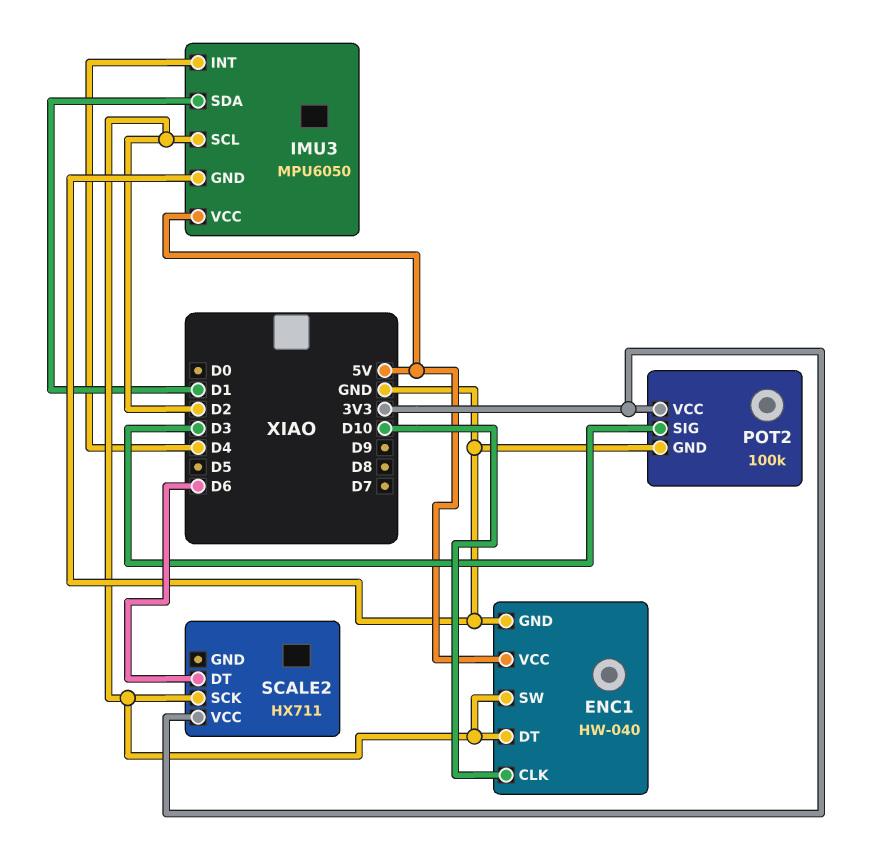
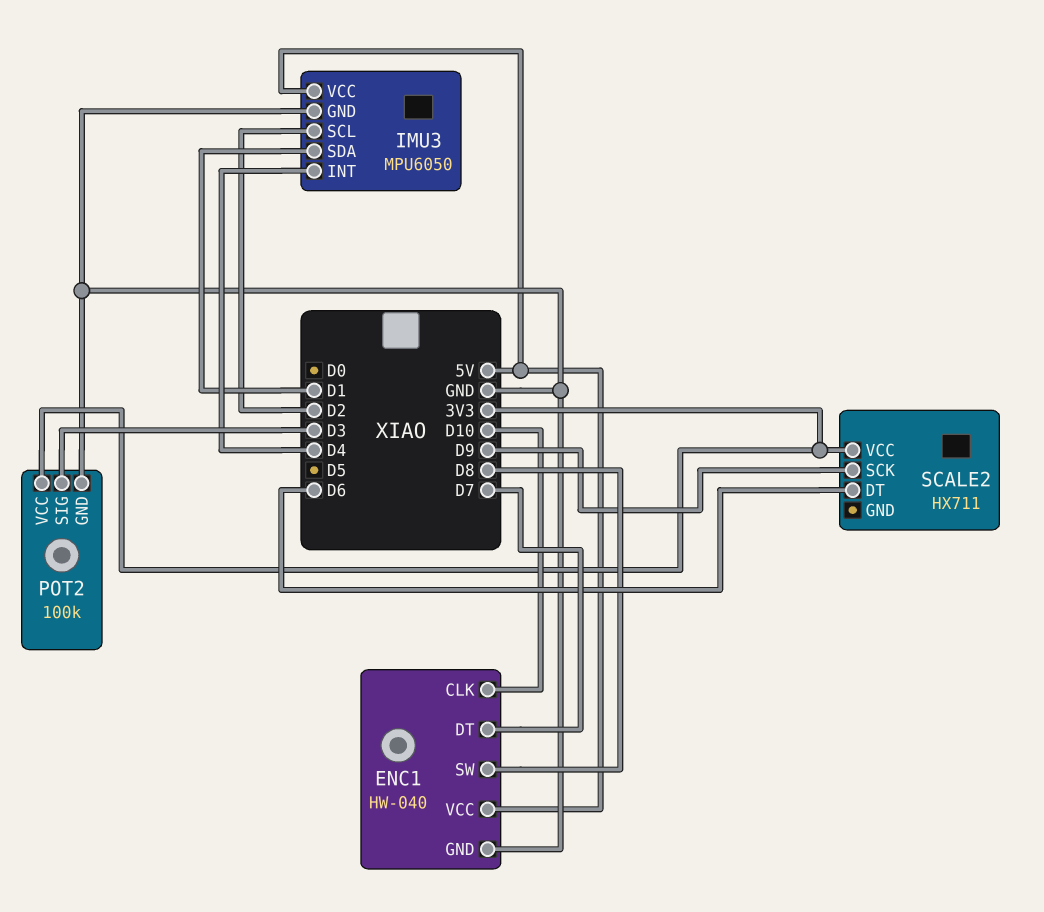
ENC1 pin DT: D2 -> D7
ENC1 pin SW: D2 -> D8
SCALE2 pin SCK: D2 -> D9

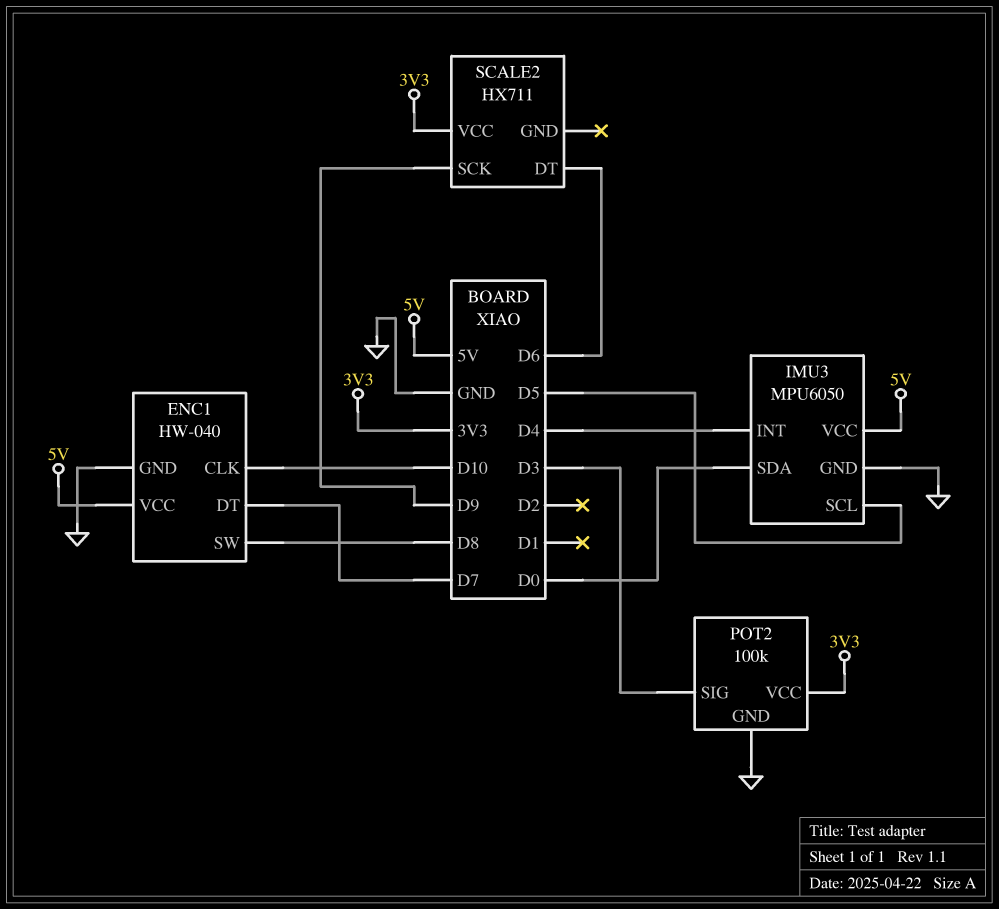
IMU3 pin SCL: D2 -> D5
IMU3 pin SDA: D1 -> D0

